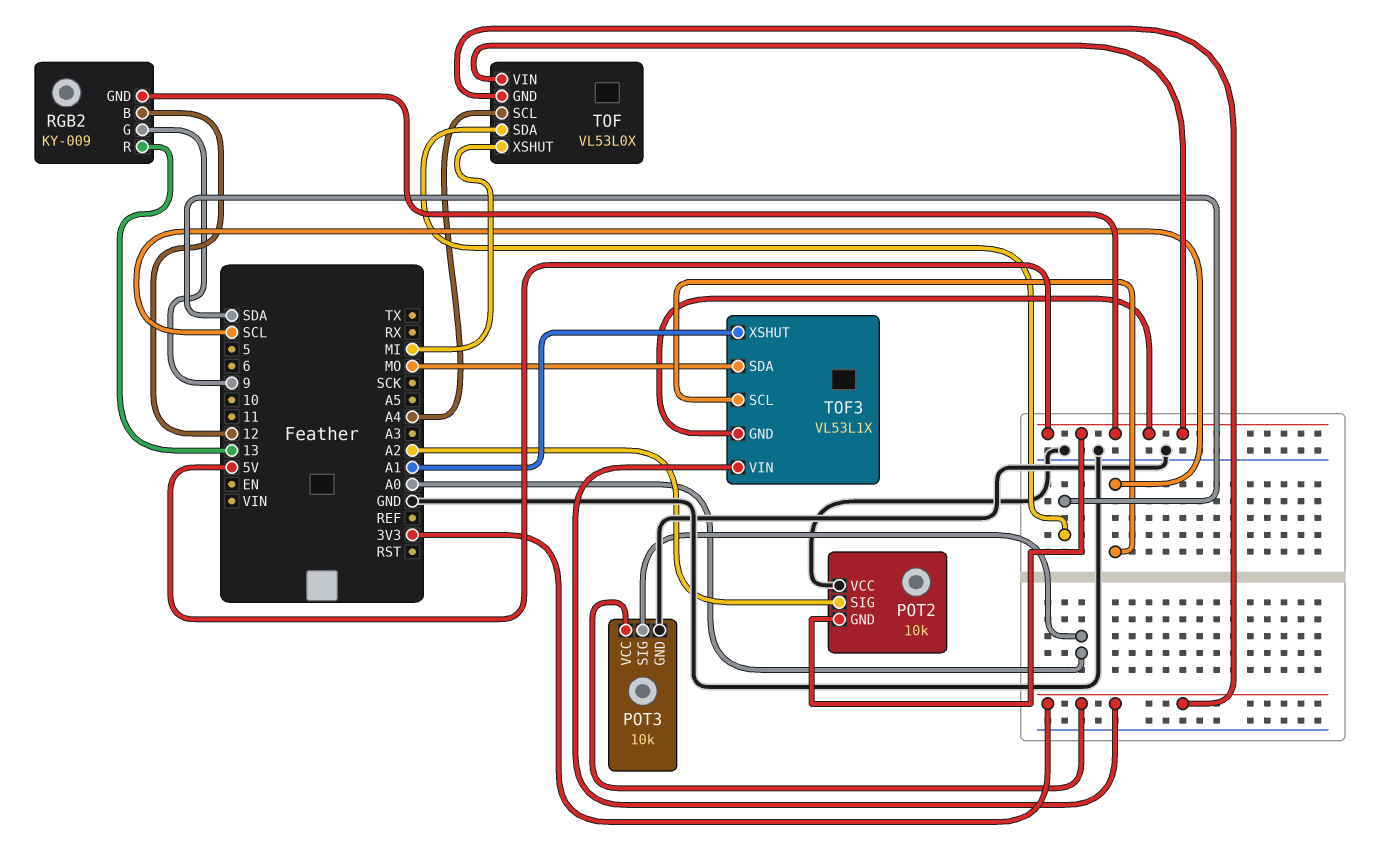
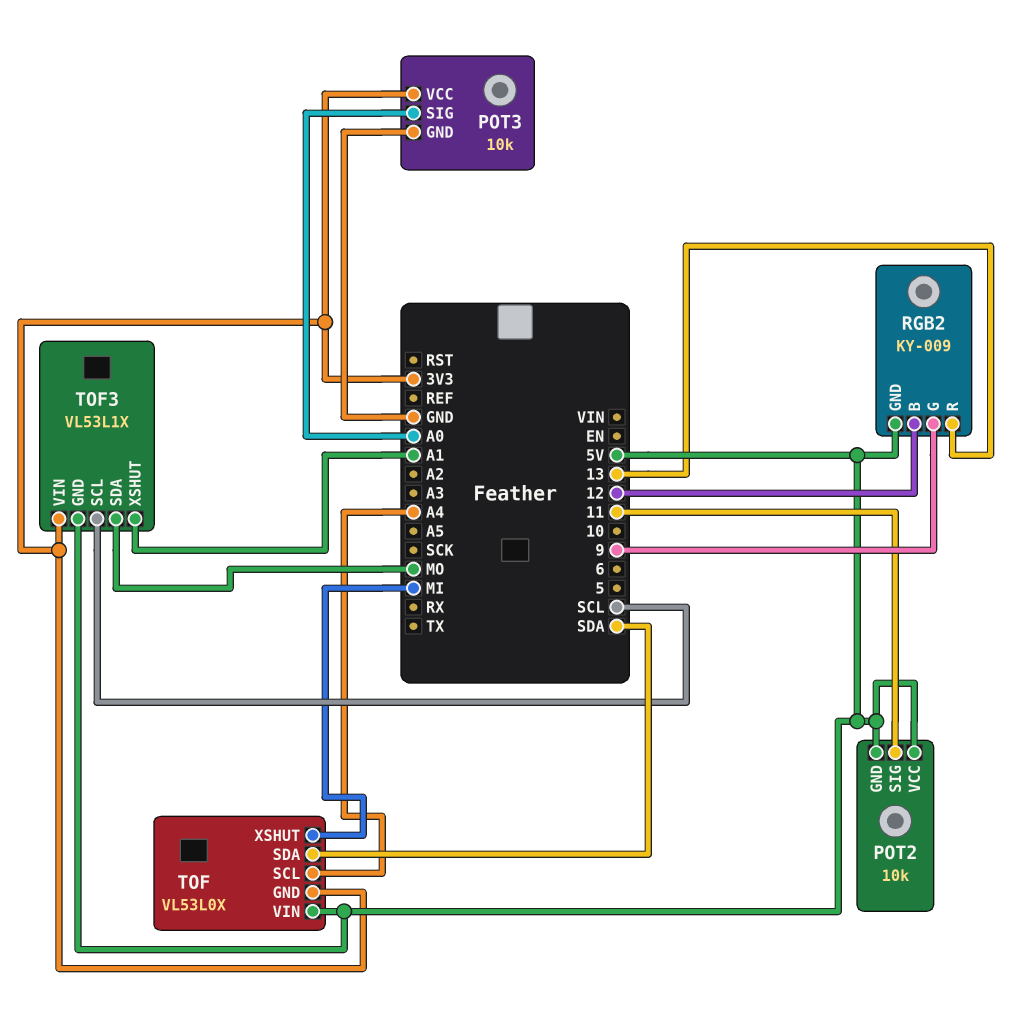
POT2 pin SIG: A2 -> 11
POT2 pin VCC: GND -> 5V

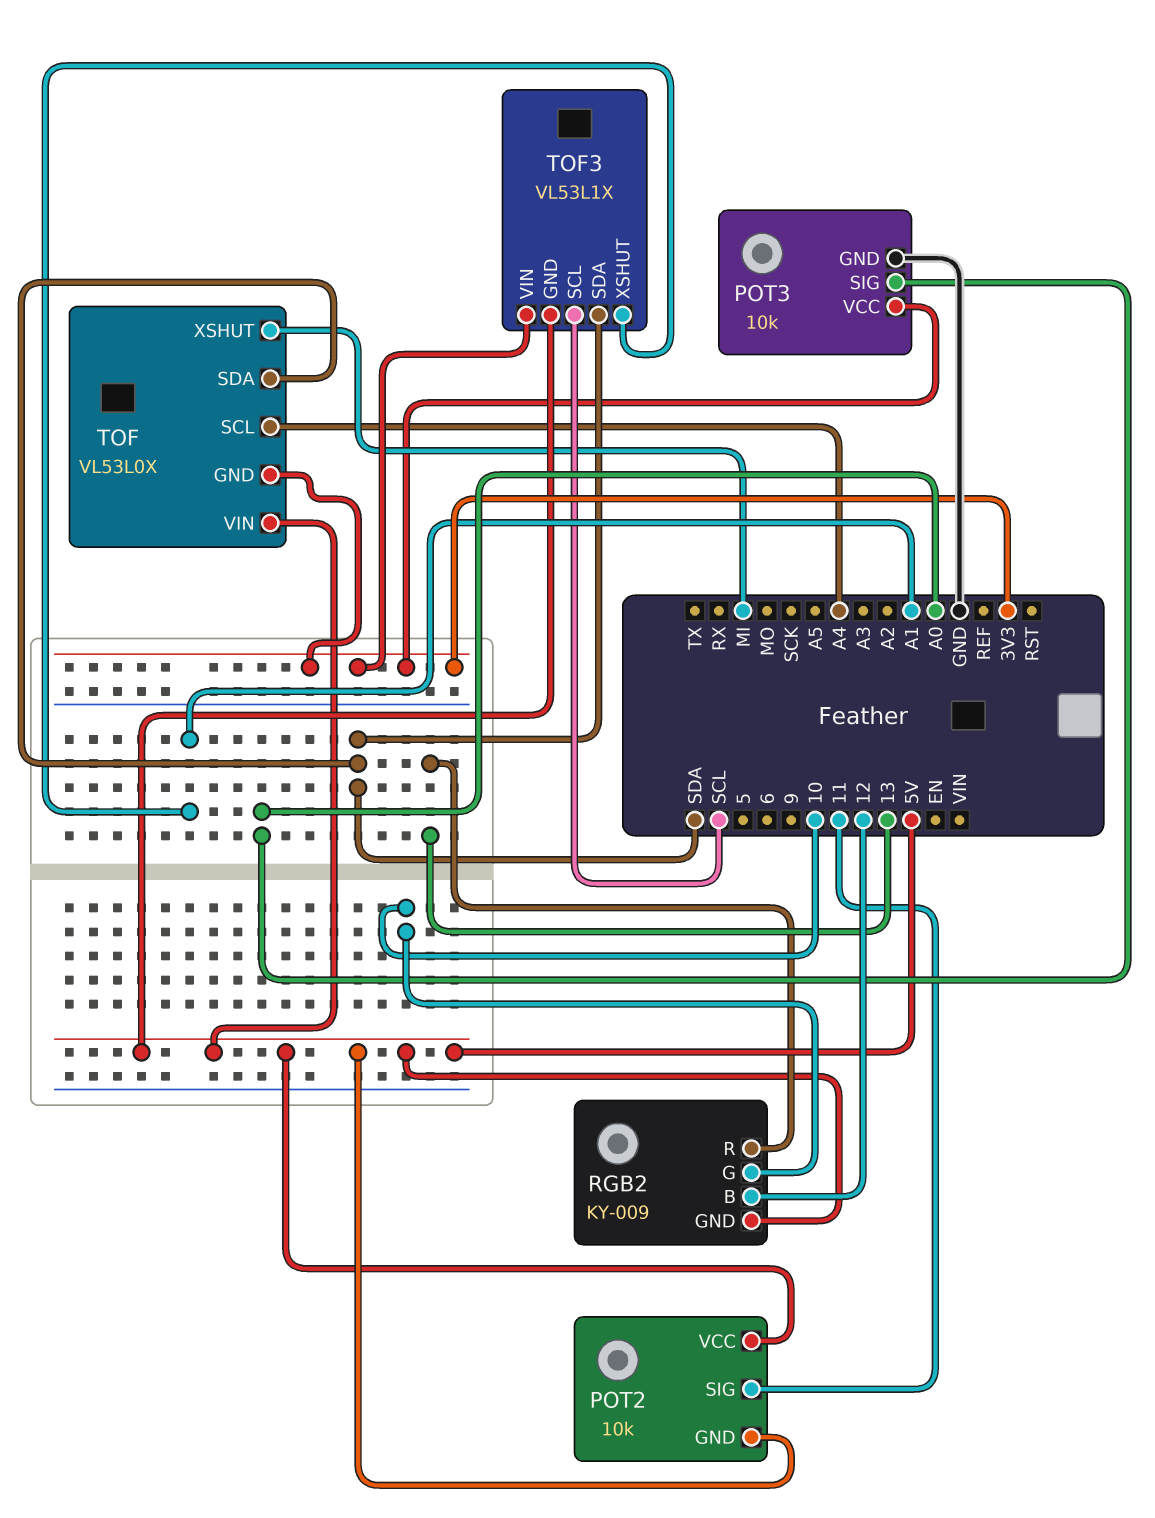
RGB2 pin G: 9 -> 10
TOF3 pin SDA: MO -> SDA

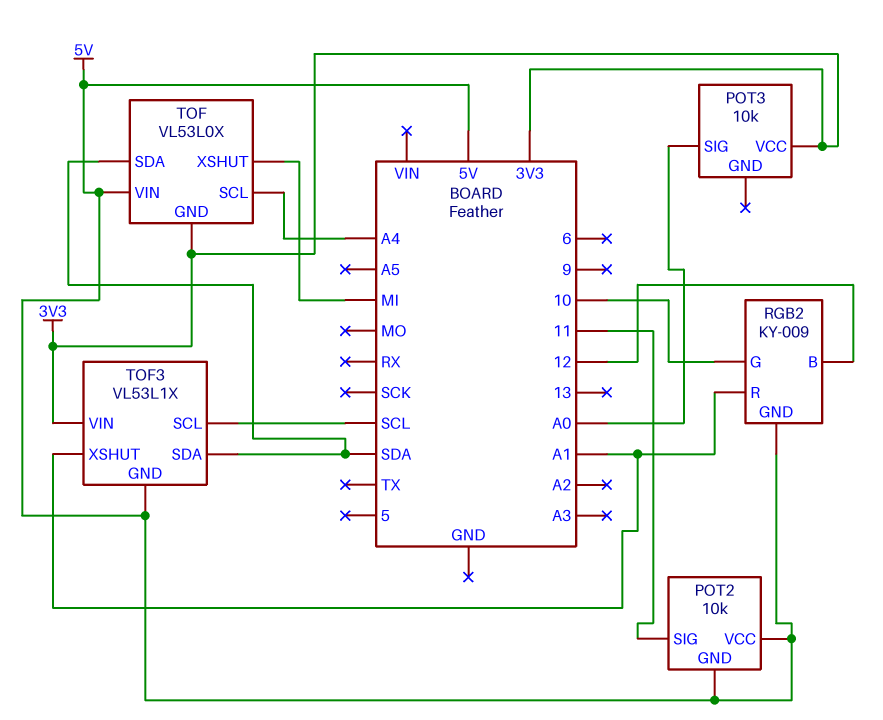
POT3 pin GND: GND -> none
RGB2 pin R: 13 -> A1

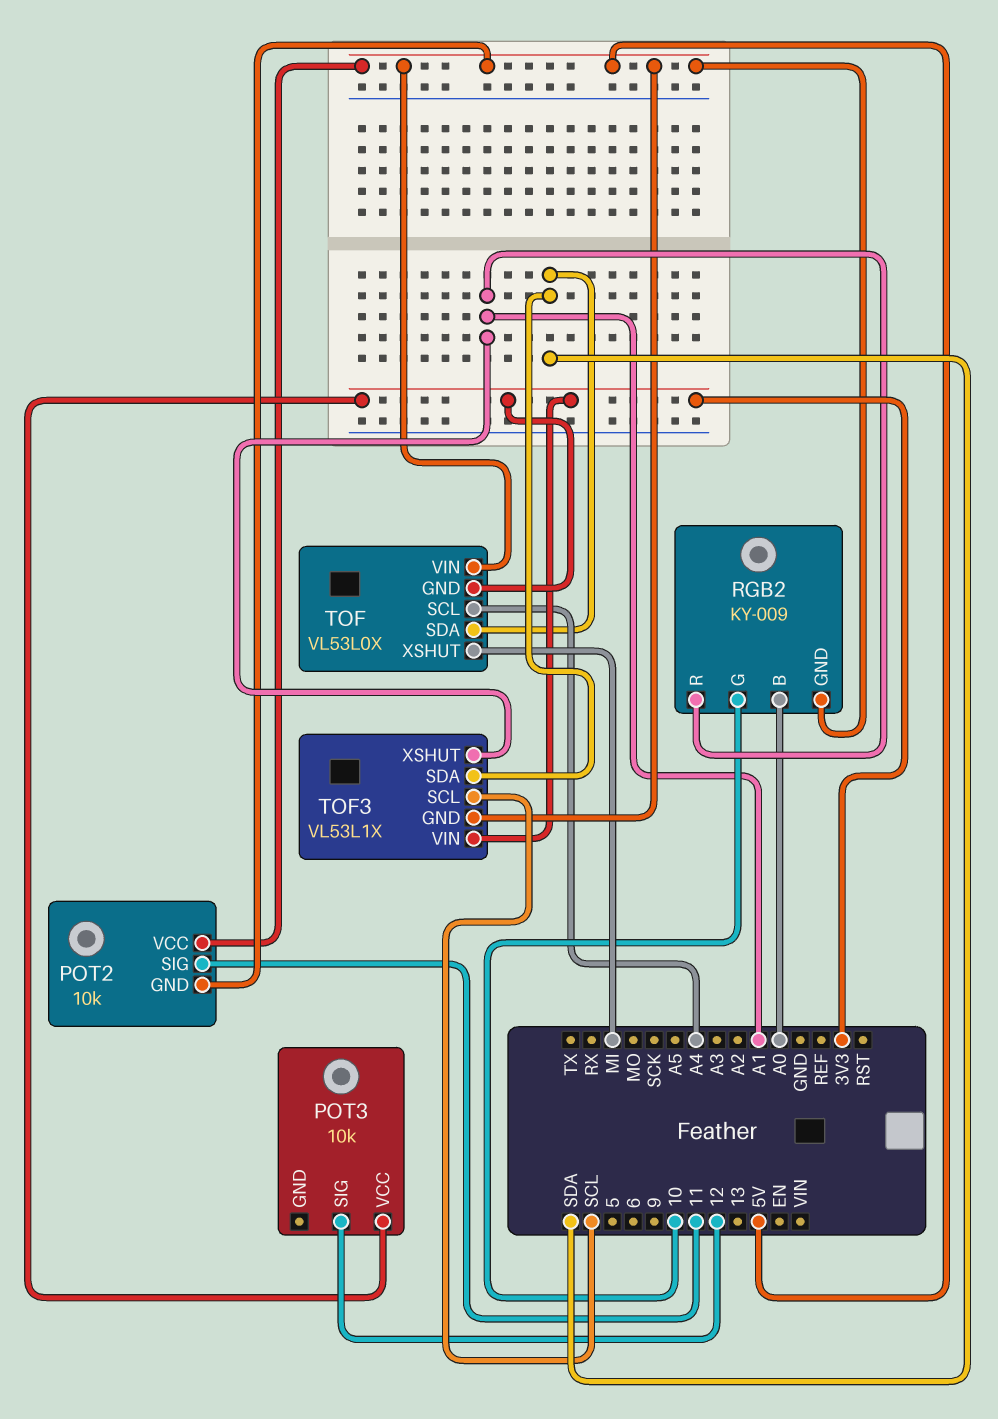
POT3 pin SIG: A0 -> 12
RGB2 pin B: 12 -> A0

